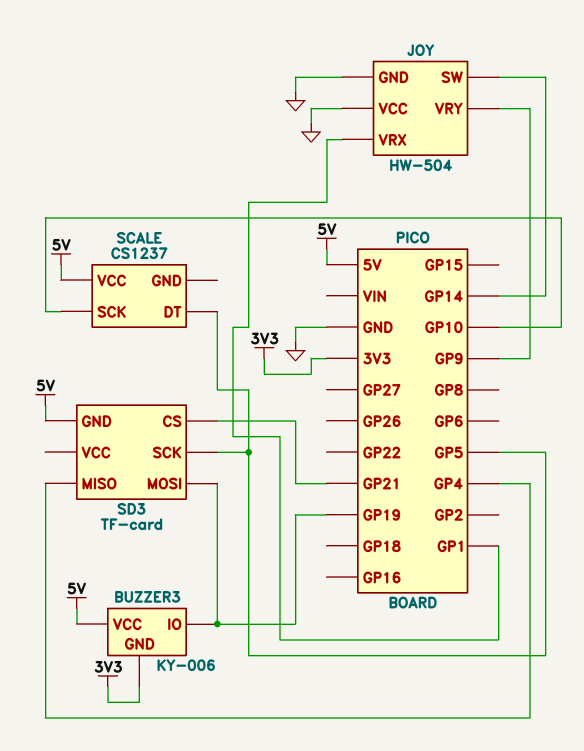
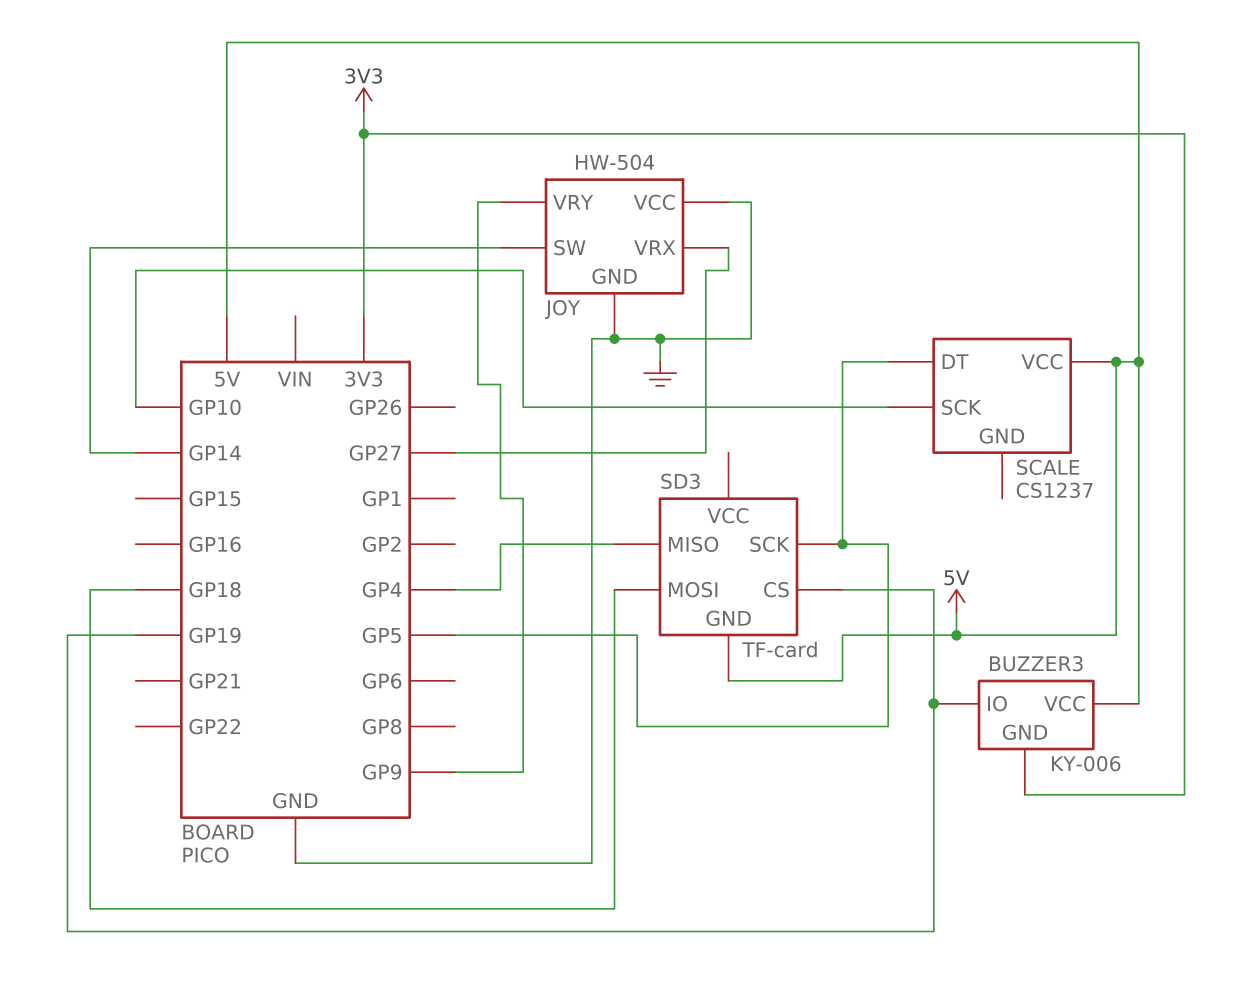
JOY pin VRX: GP1 -> GP27
SD3 pin CS: GP21 -> GP19
SD3 pin MOSI: GP19 -> GP18

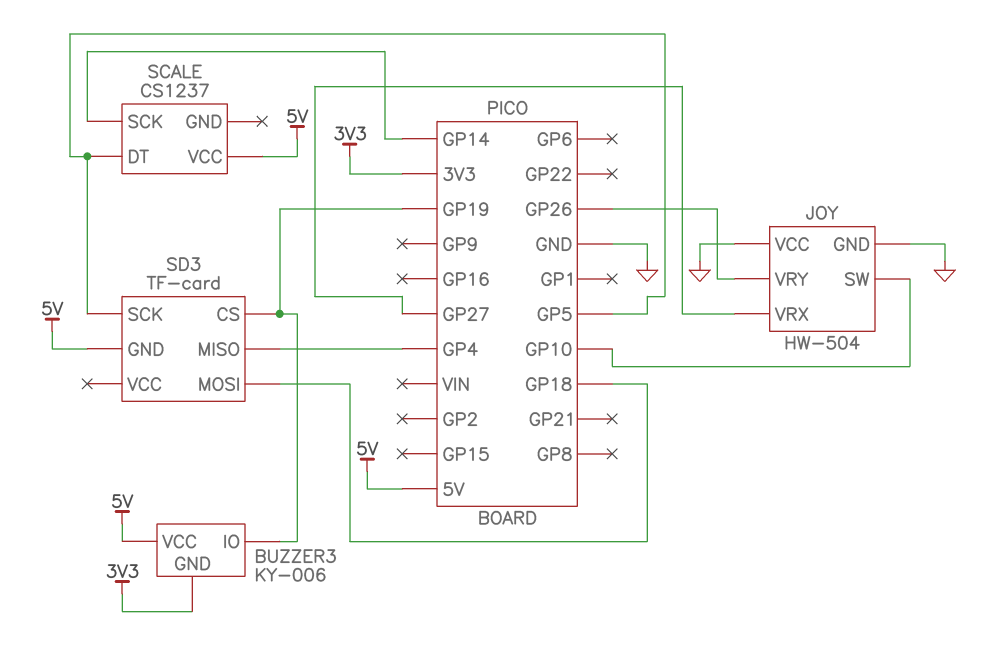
JOY pin SW: GP14 -> GP10
JOY pin VRY: GP9 -> GP26
SCALE pin SCK: GP10 -> GP14

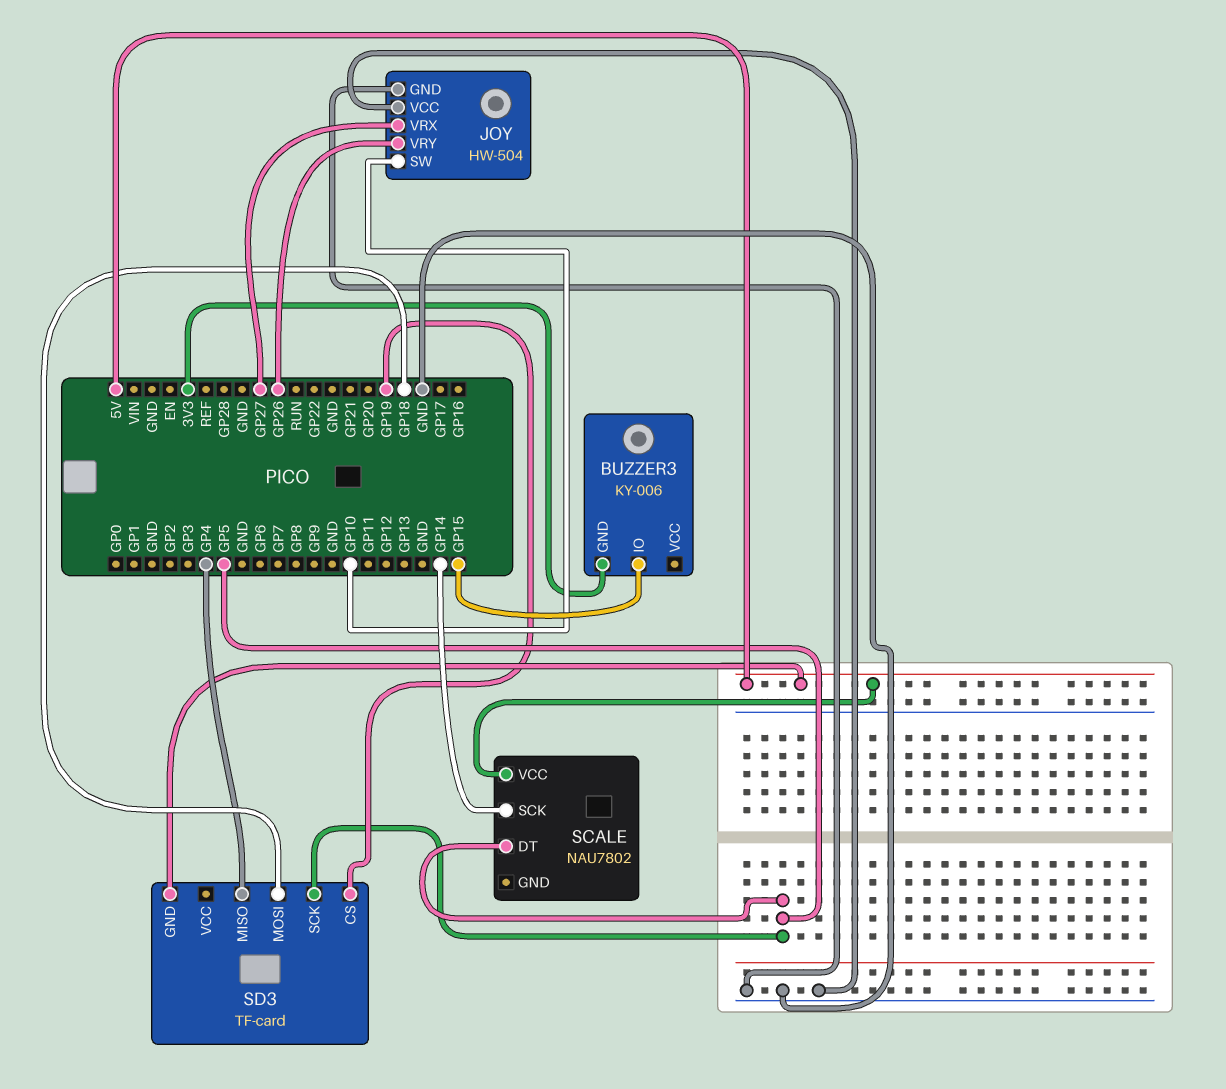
BUZZER3 pin IO: GP19 -> GP15
BUZZER3 pin VCC: 5V -> none
SCALE: CS1237 -> NAU7802

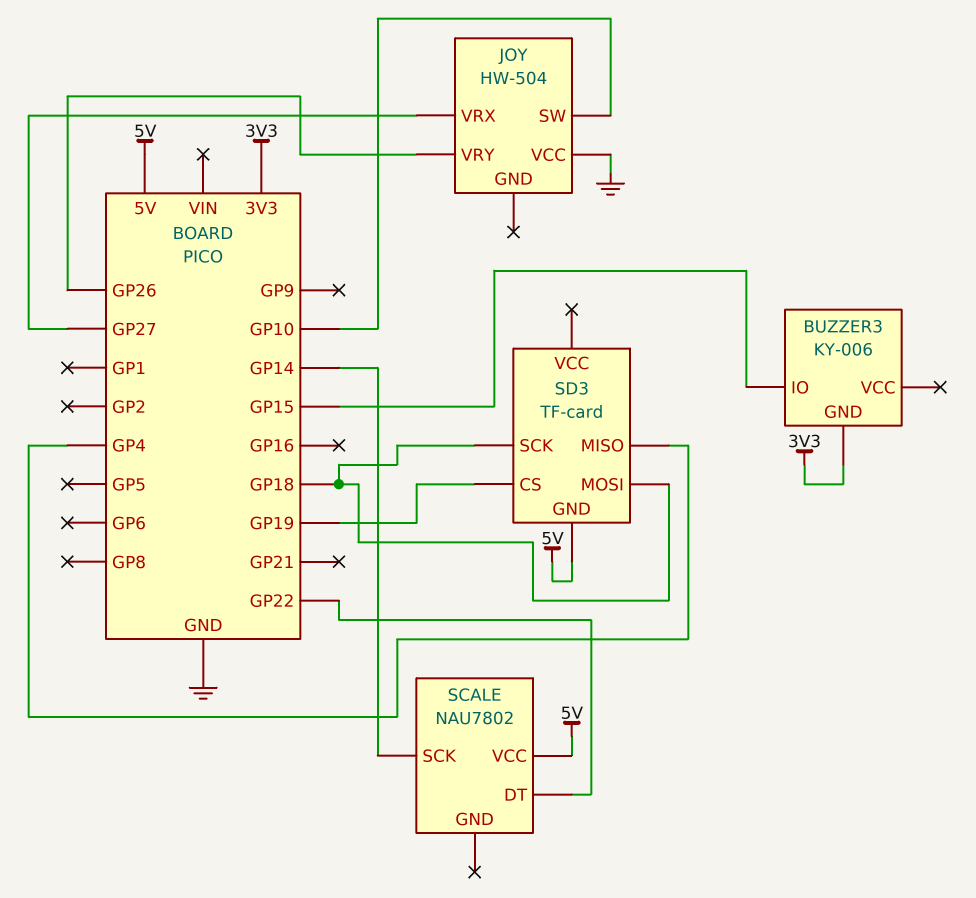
JOY pin GND: GND -> none
SCALE pin DT: GP5 -> GP22
SD3 pin SCK: GP5 -> GP18

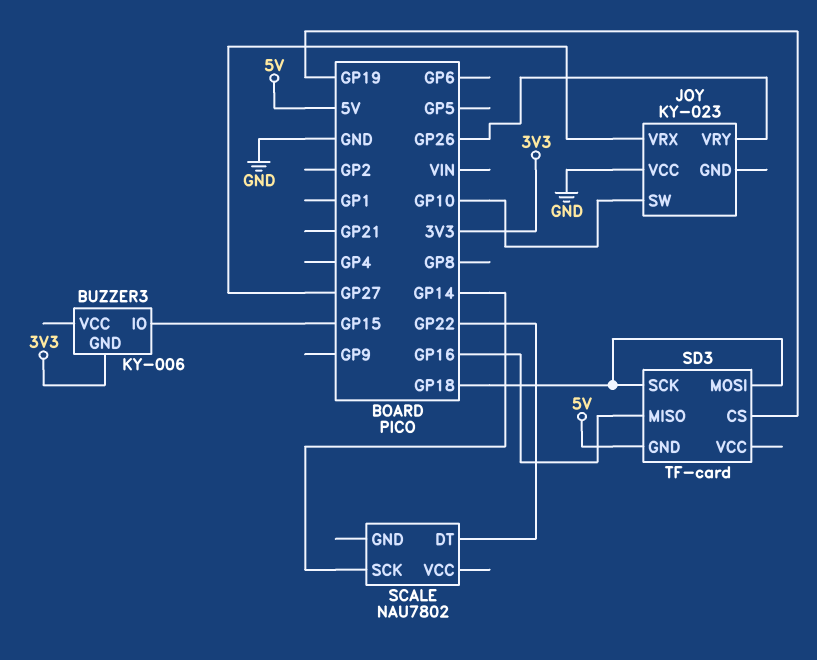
JOY: HW-504 -> KY-023
SCALE pin VCC: 5V -> none
SD3 pin MISO: GP4 -> GP16

